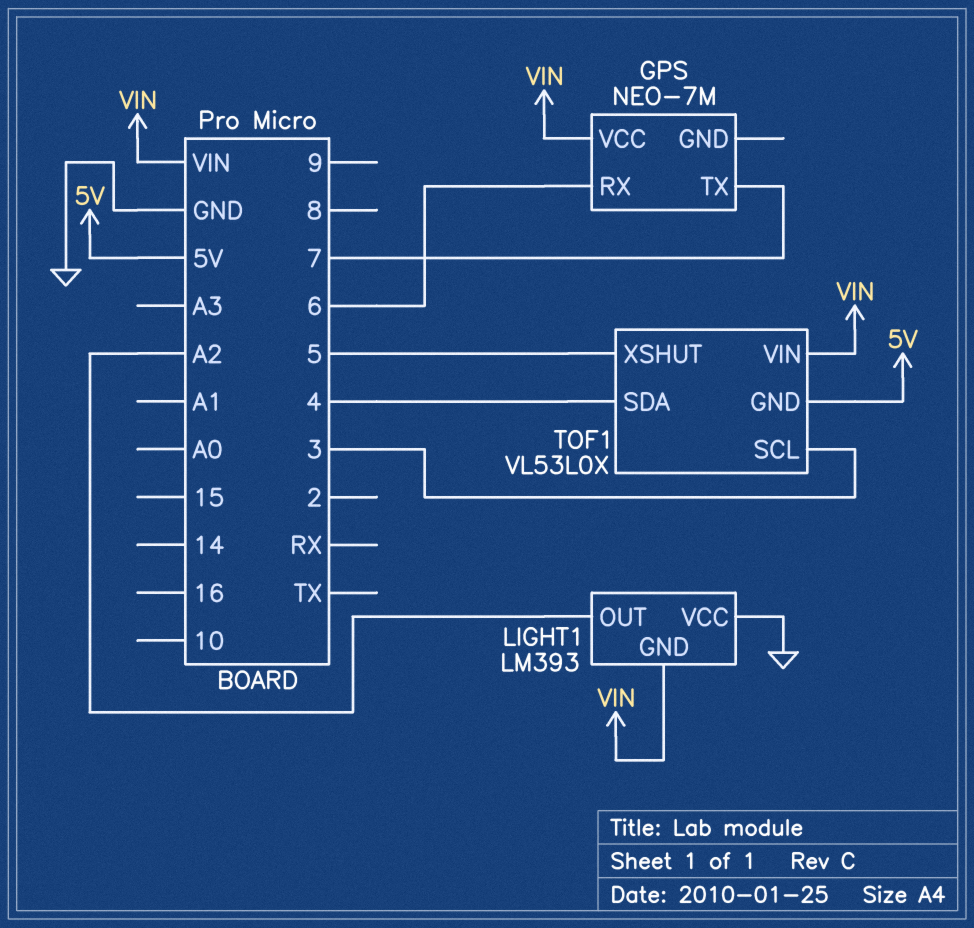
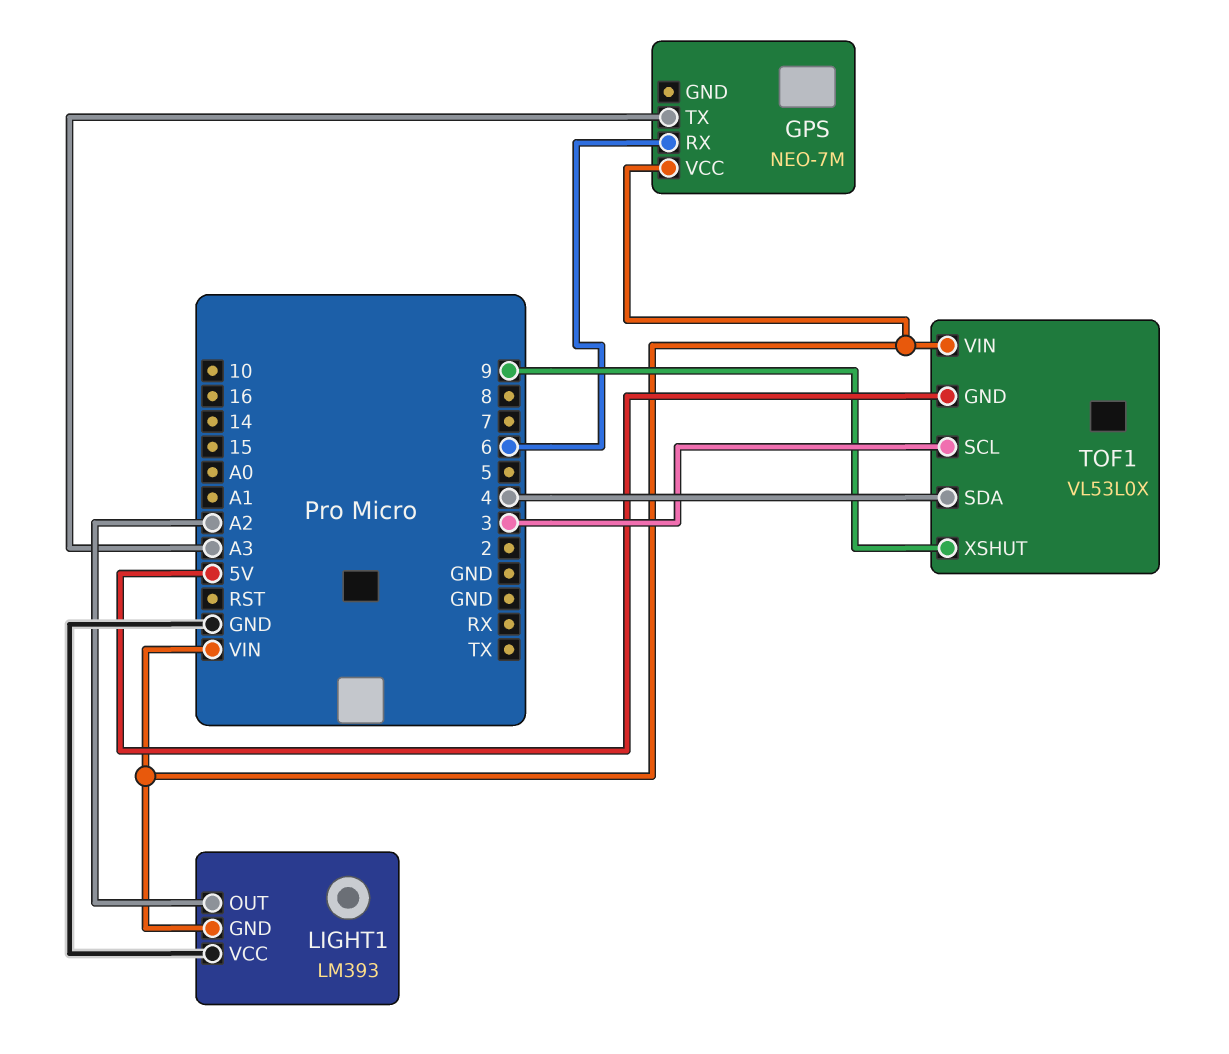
GPS pin TX: 7 -> A3
TOF1 pin XSHUT: 5 -> 9

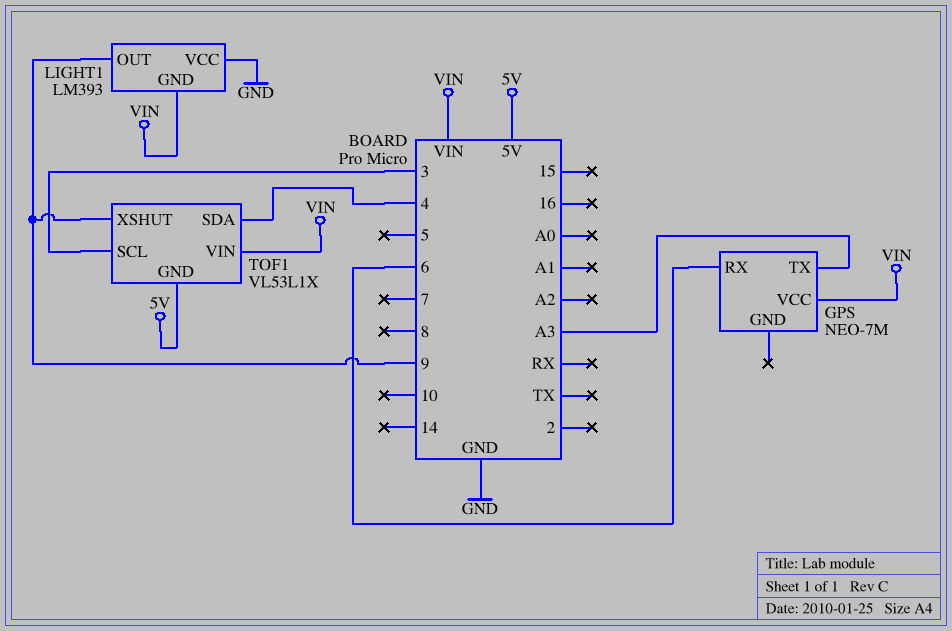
LIGHT1 pin OUT: A2 -> 9
TOF1: VL53L0X -> VL53L1X

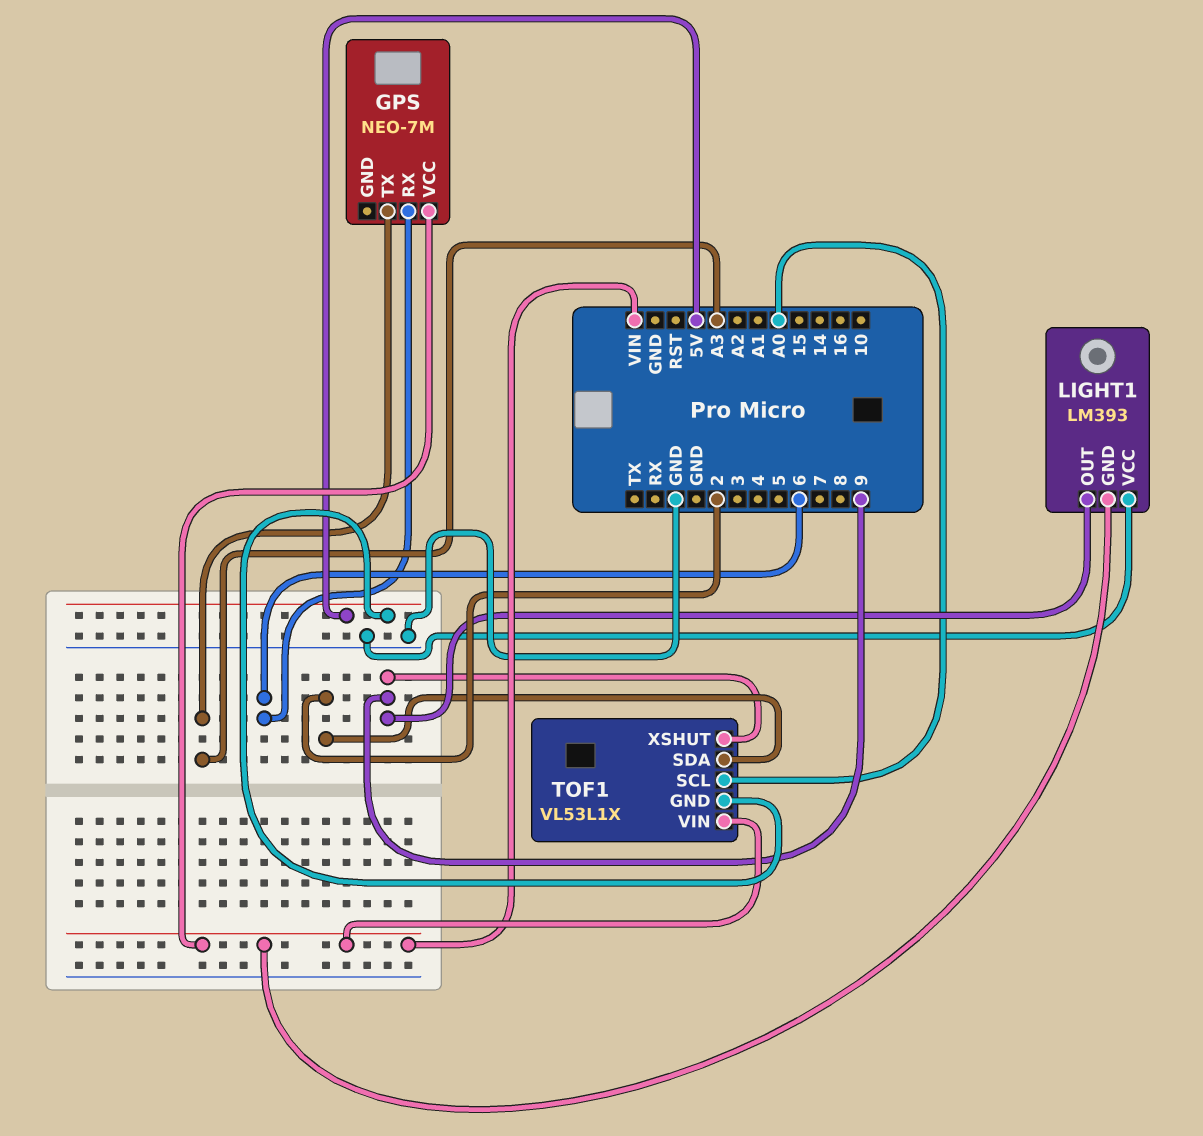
TOF1 pin SCL: 3 -> A0
TOF1 pin SDA: 4 -> 2

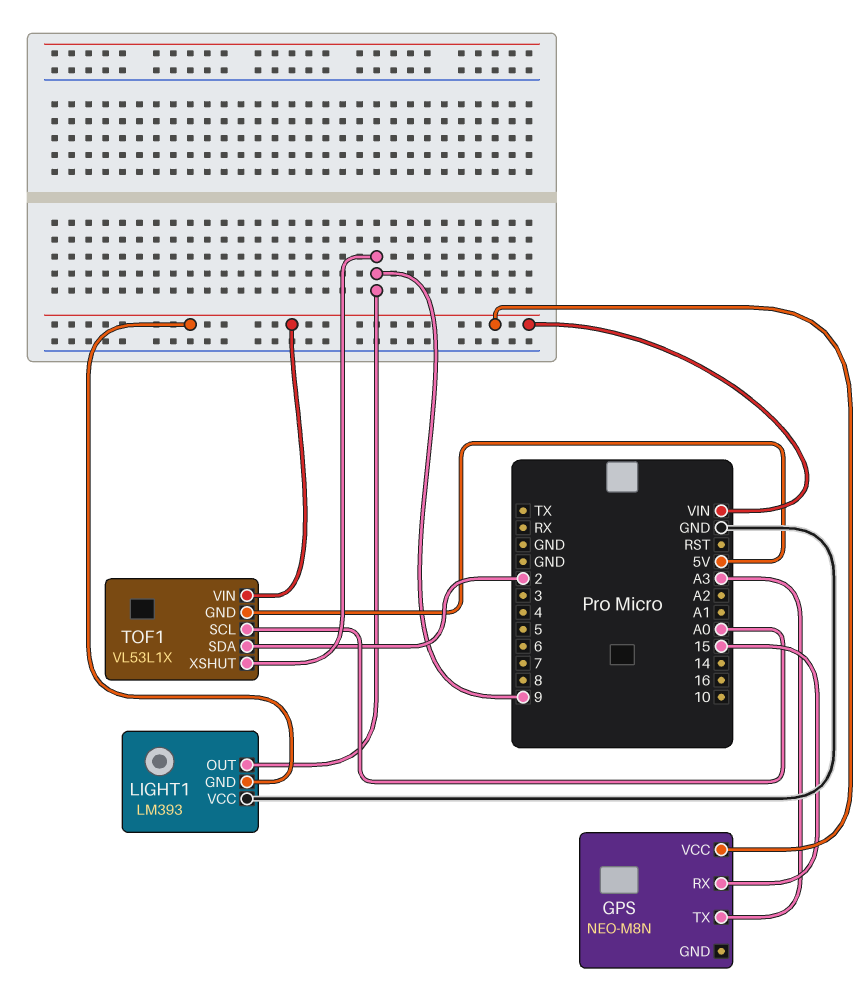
GPS: NEO-7M -> NEO-M8N
GPS pin RX: 6 -> 15

